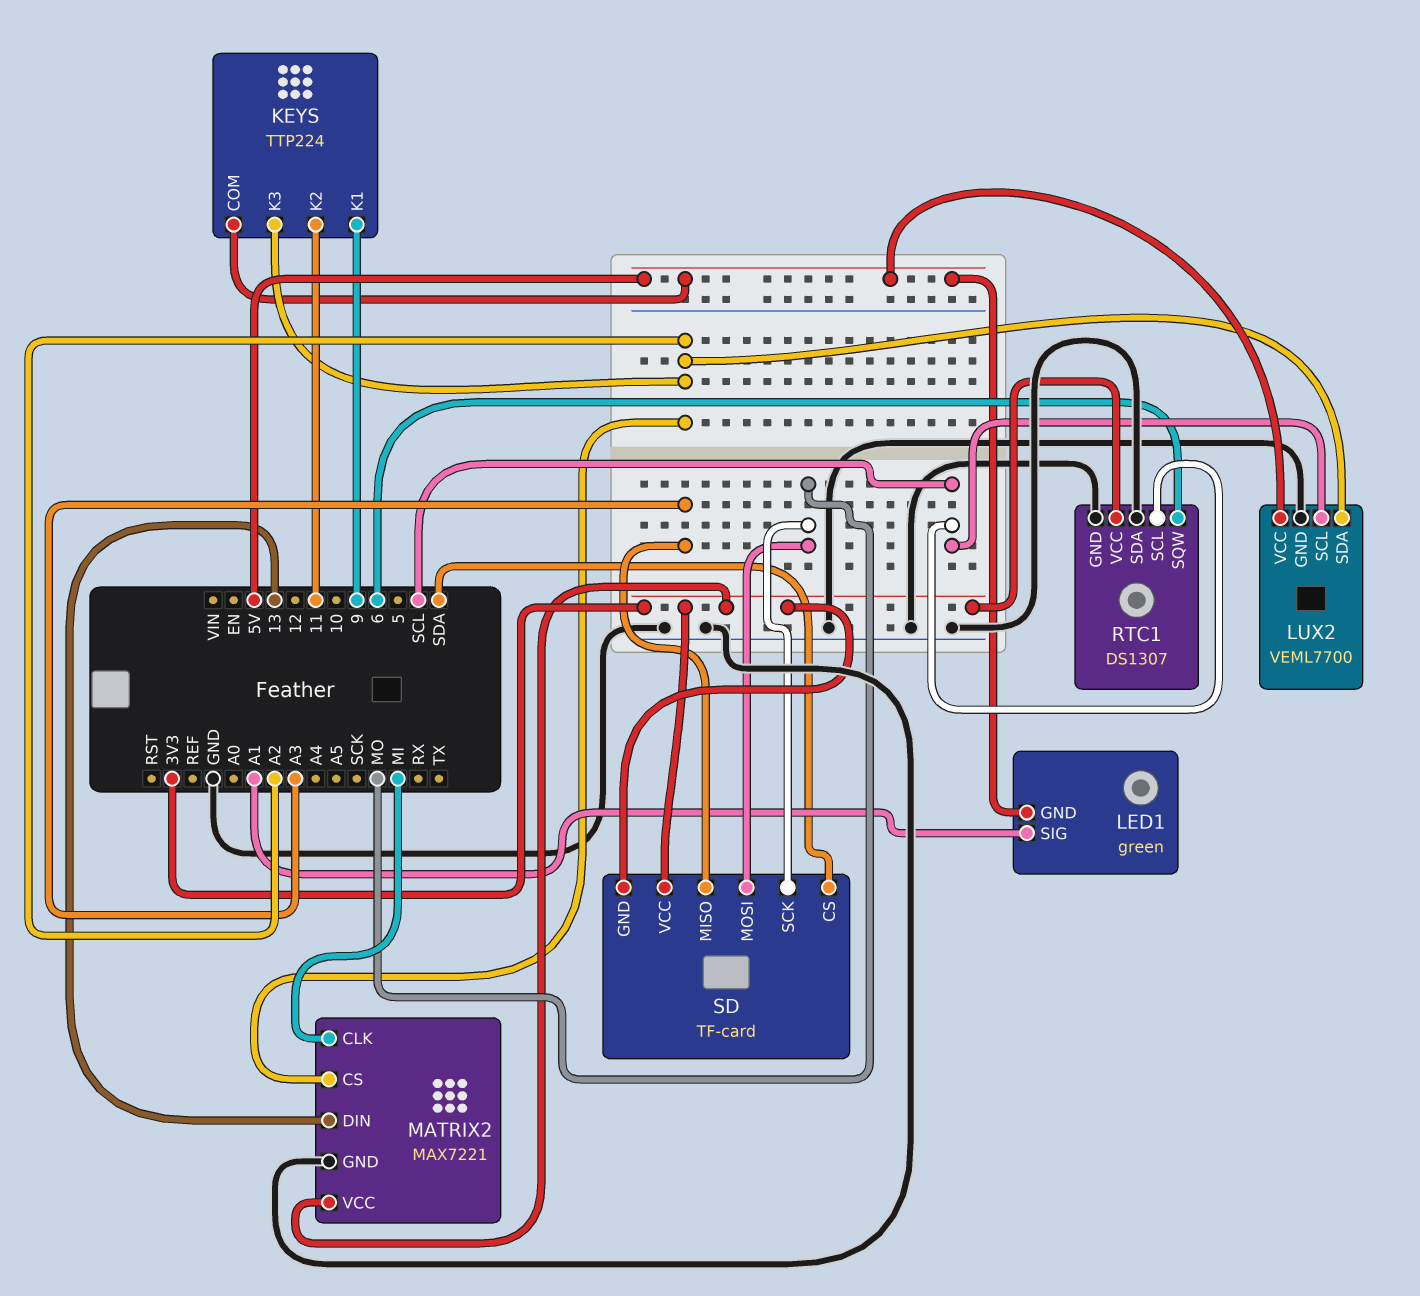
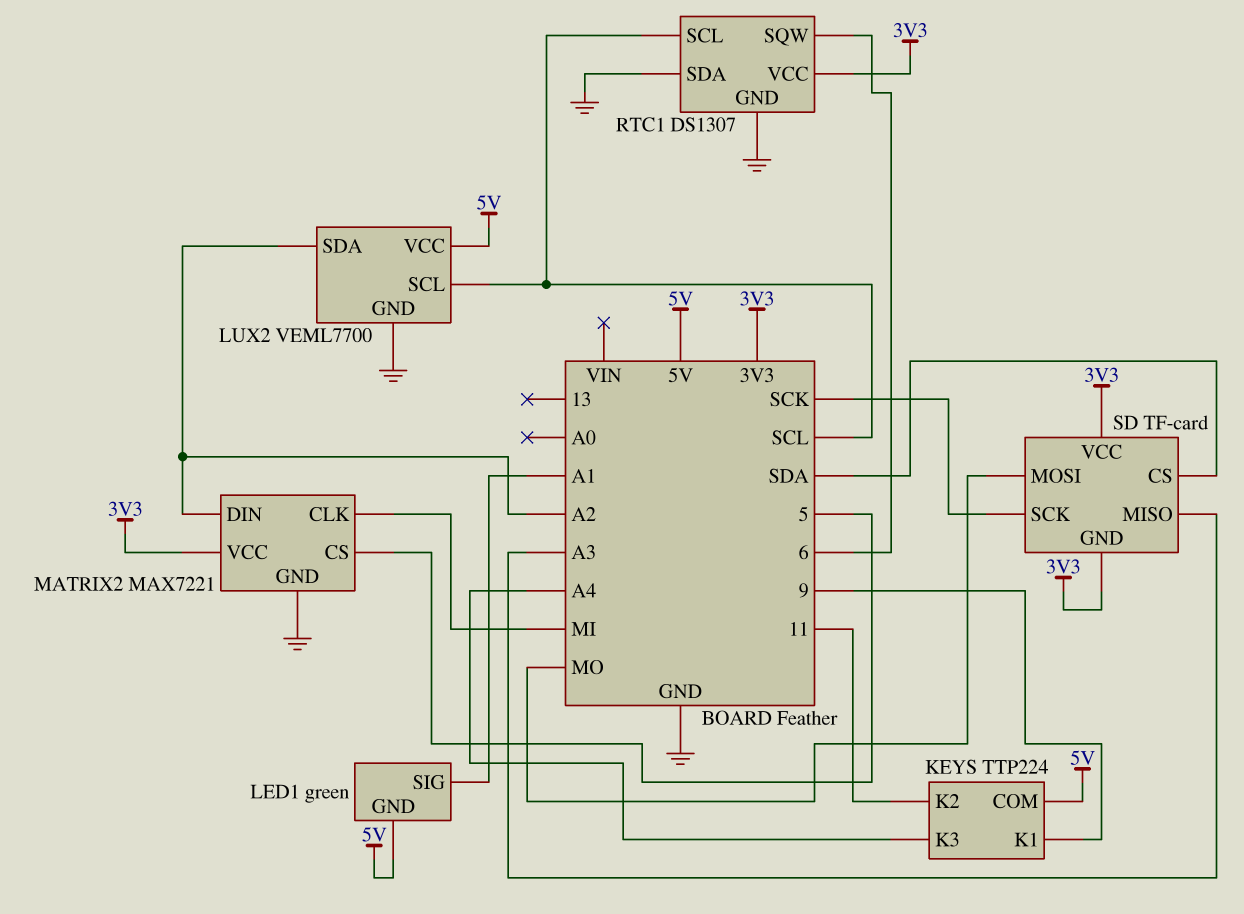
KEYS pin K3: A2 -> A4
MATRIX2 pin CS: A2 -> 5
MATRIX2 pin DIN: 13 -> A2
SD pin SCK: MO -> SCK

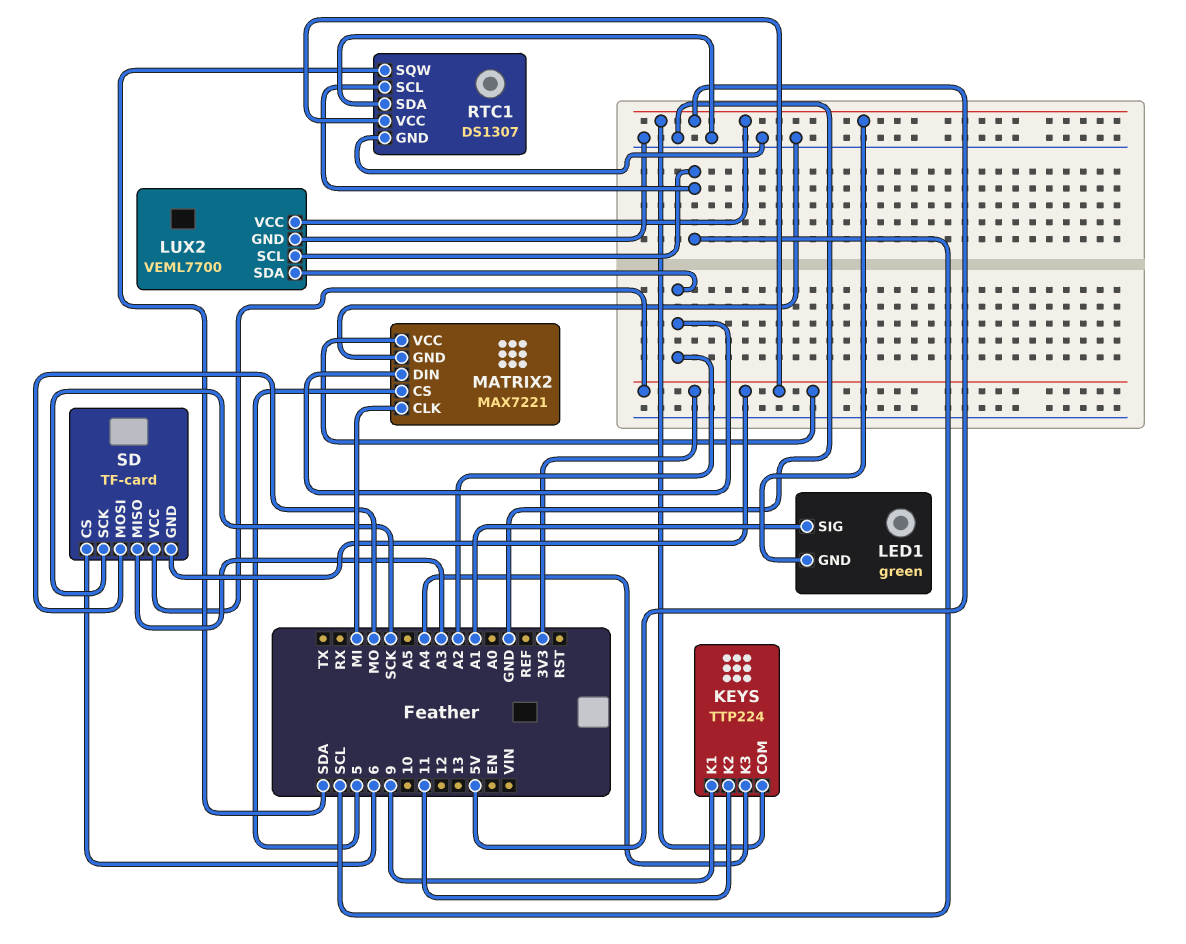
RTC1 pin SQW: 6 -> SDA
SD pin CS: SDA -> 6

